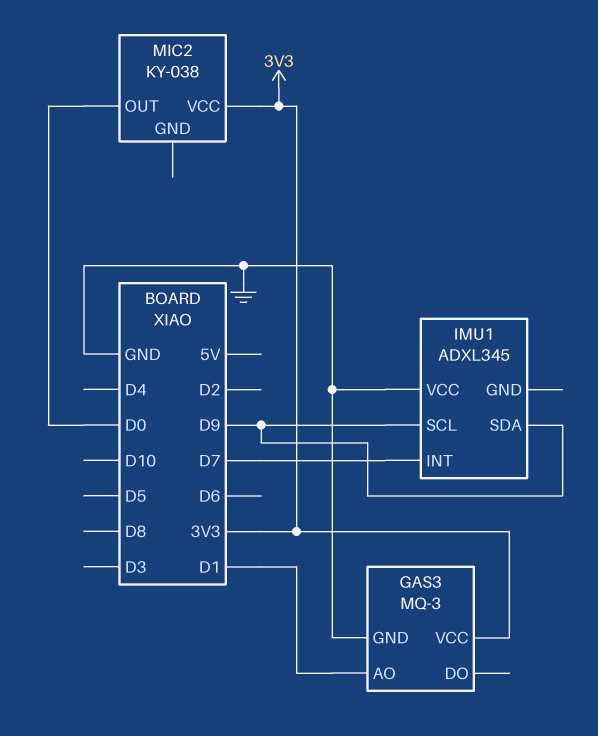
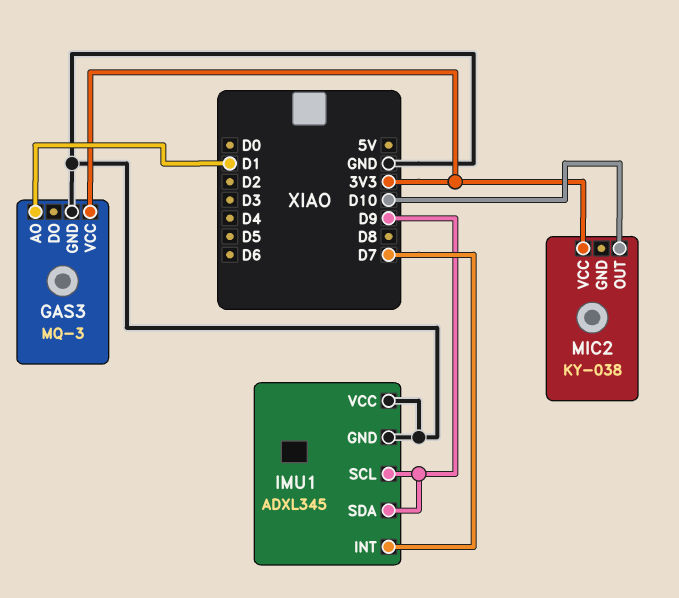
IMU1 pin GND: none -> GND
MIC2 pin OUT: D0 -> D10

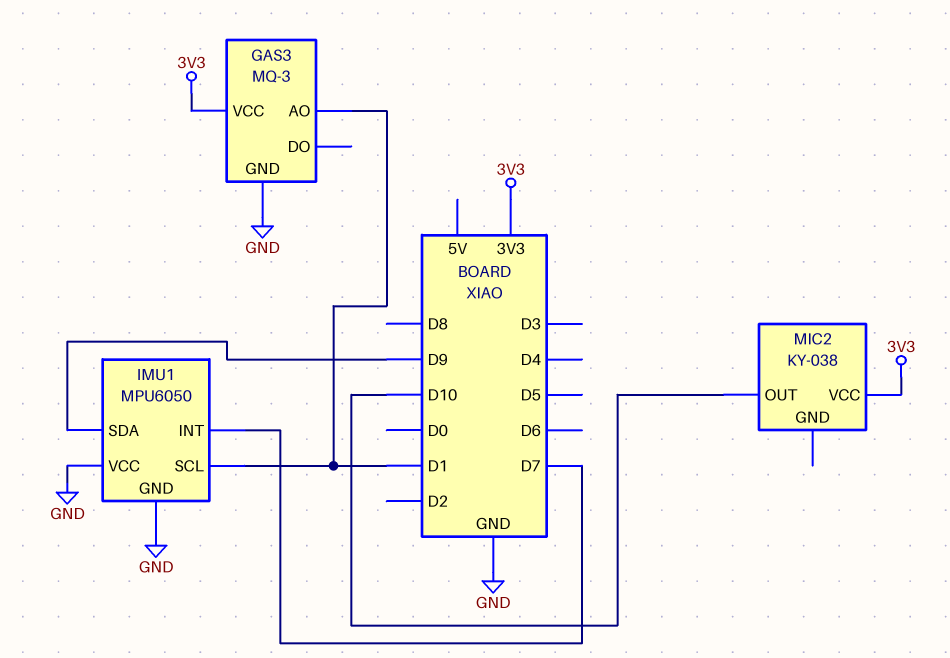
IMU1: ADXL345 -> MPU6050
IMU1 pin SCL: D9 -> D1

